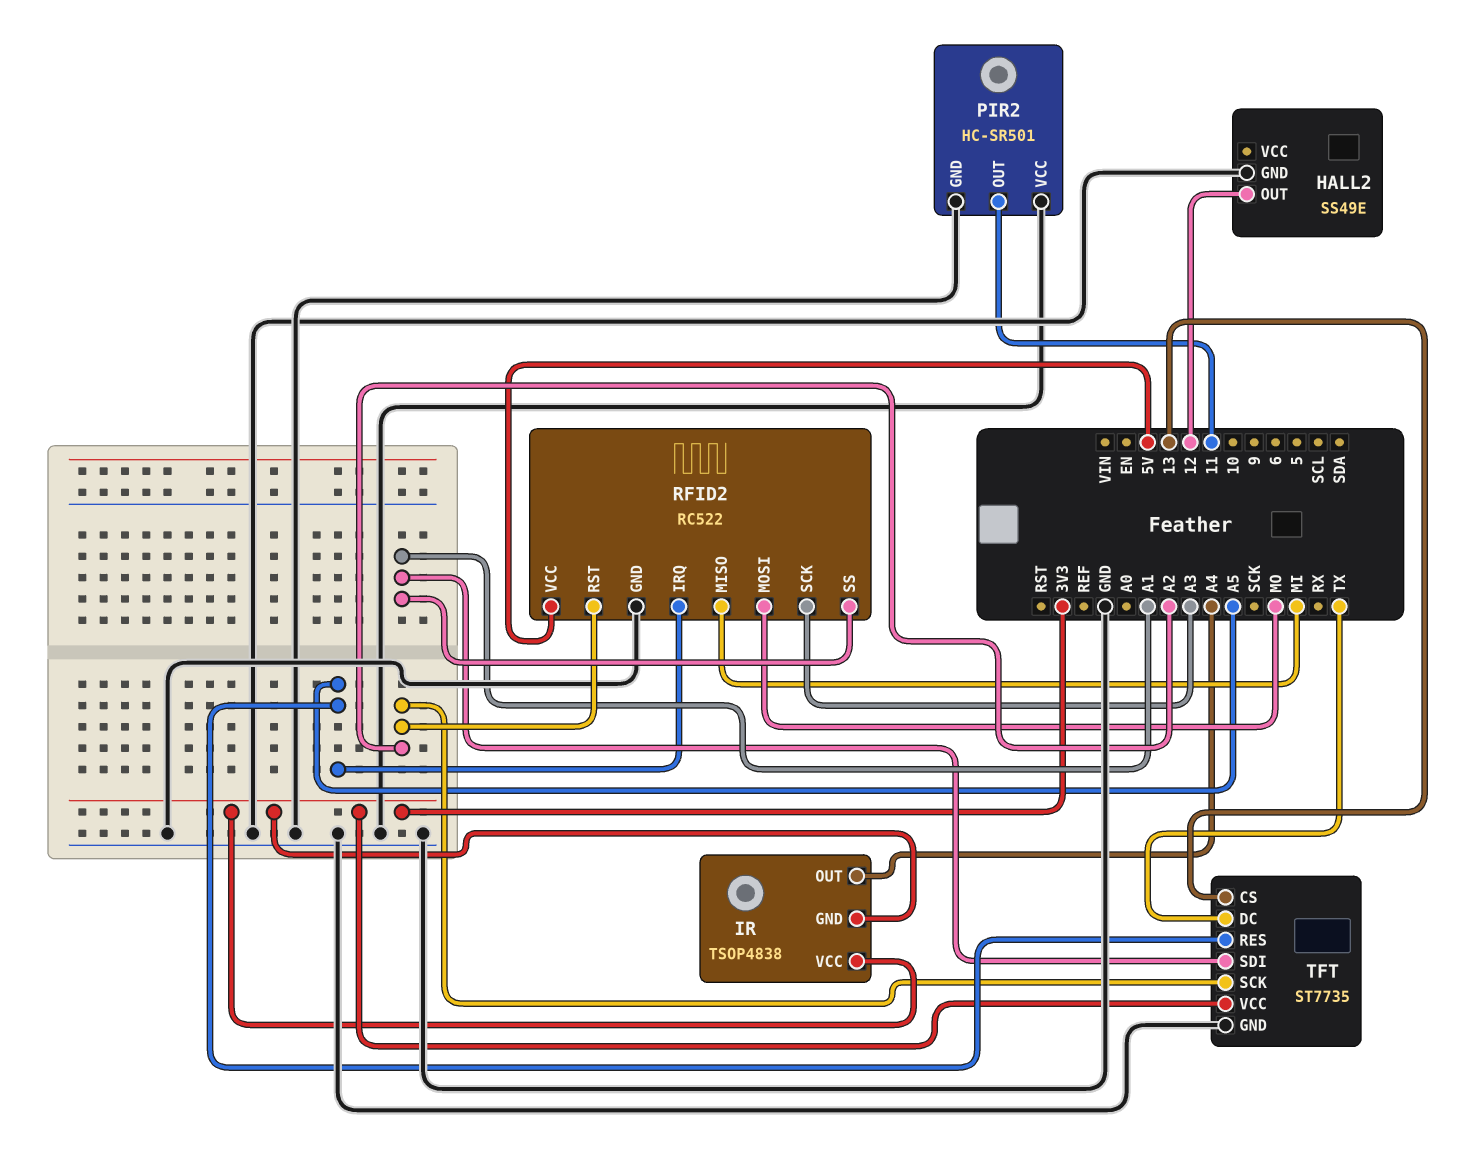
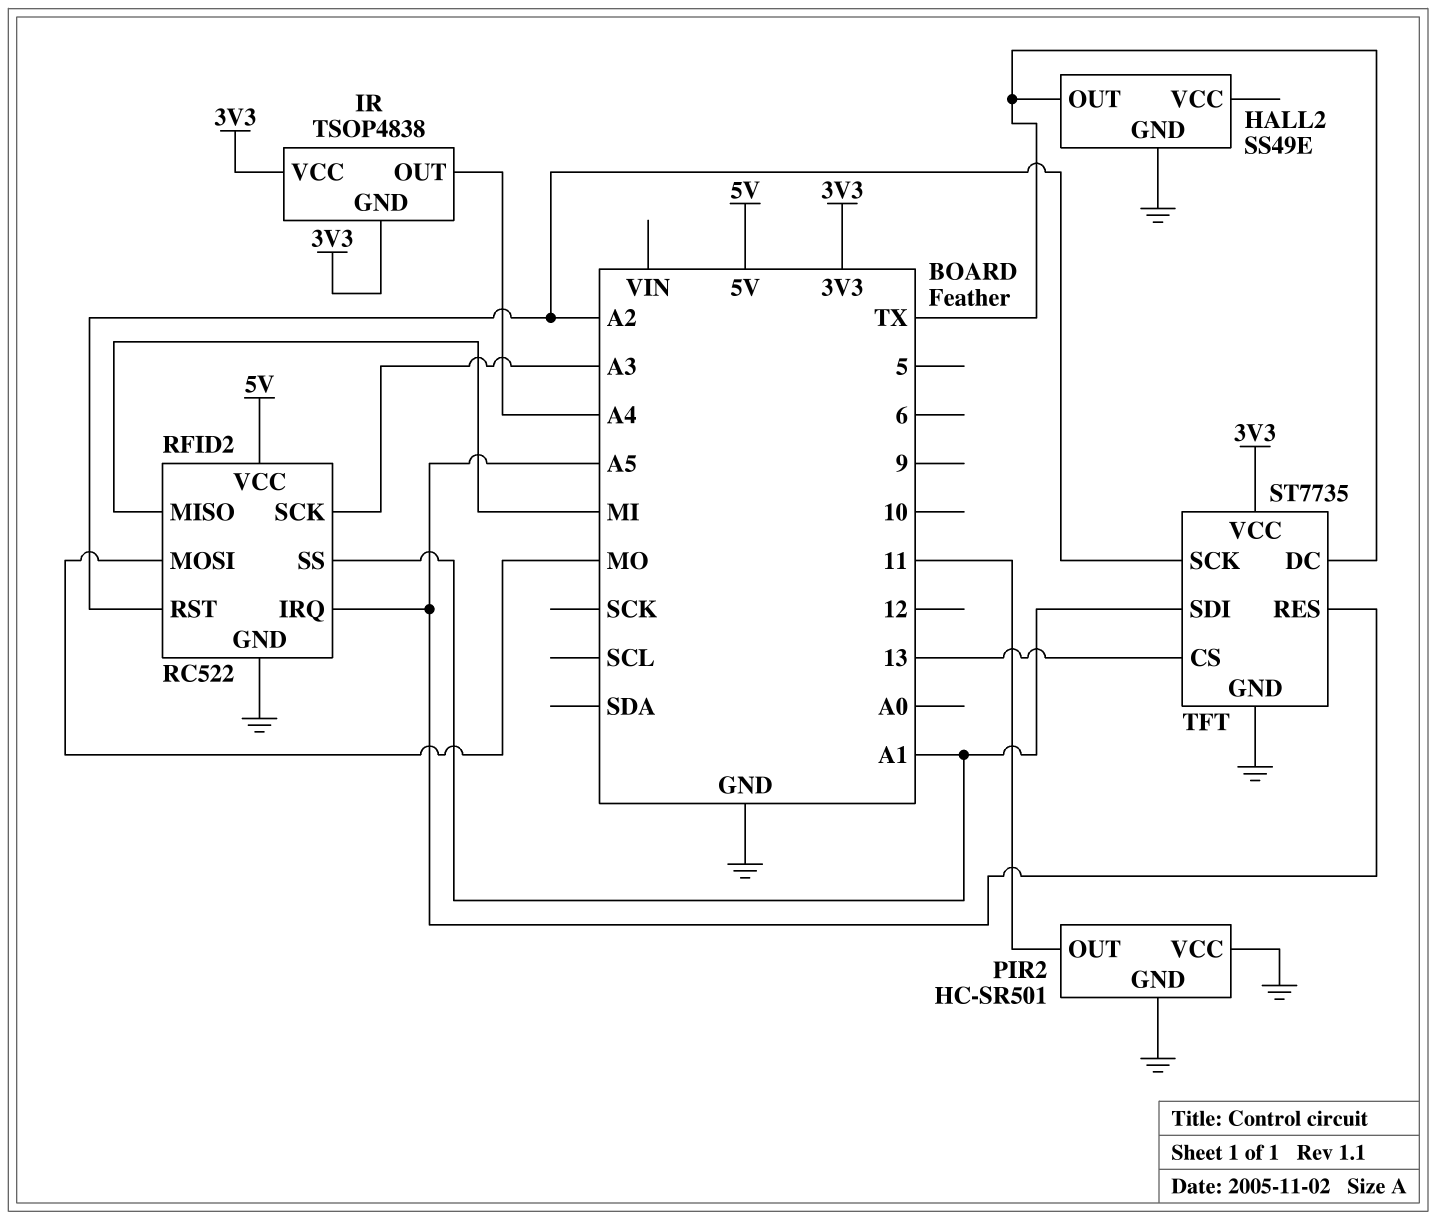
HALL2 pin OUT: 12 -> TX

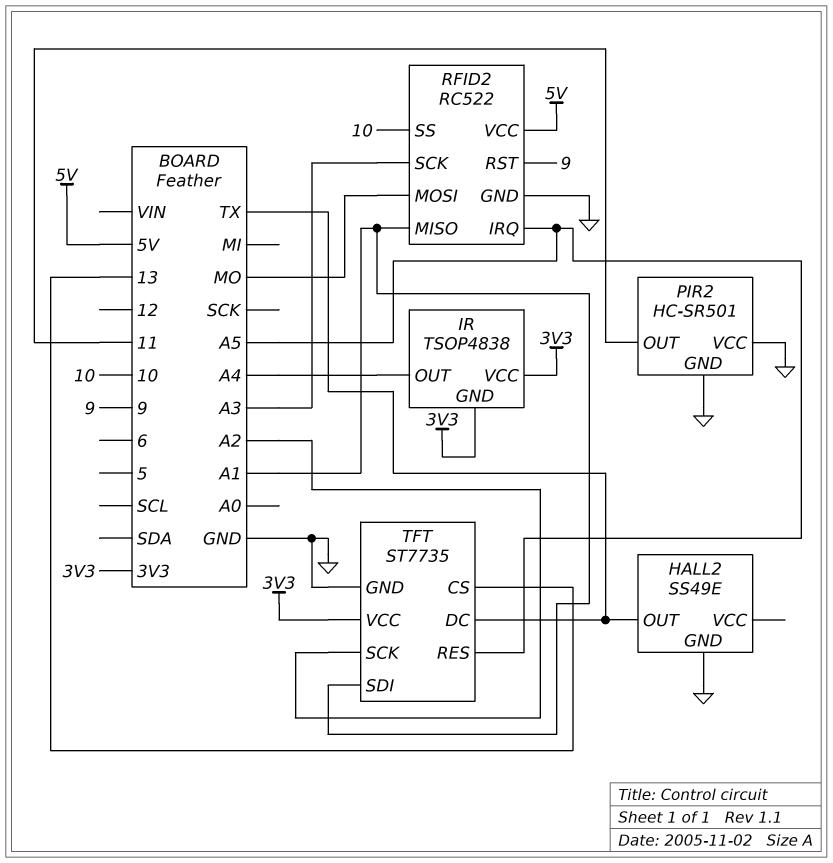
RFID2 pin MISO: MI -> A1
RFID2 pin RST: A2 -> 9
RFID2 pin SS: A1 -> 10

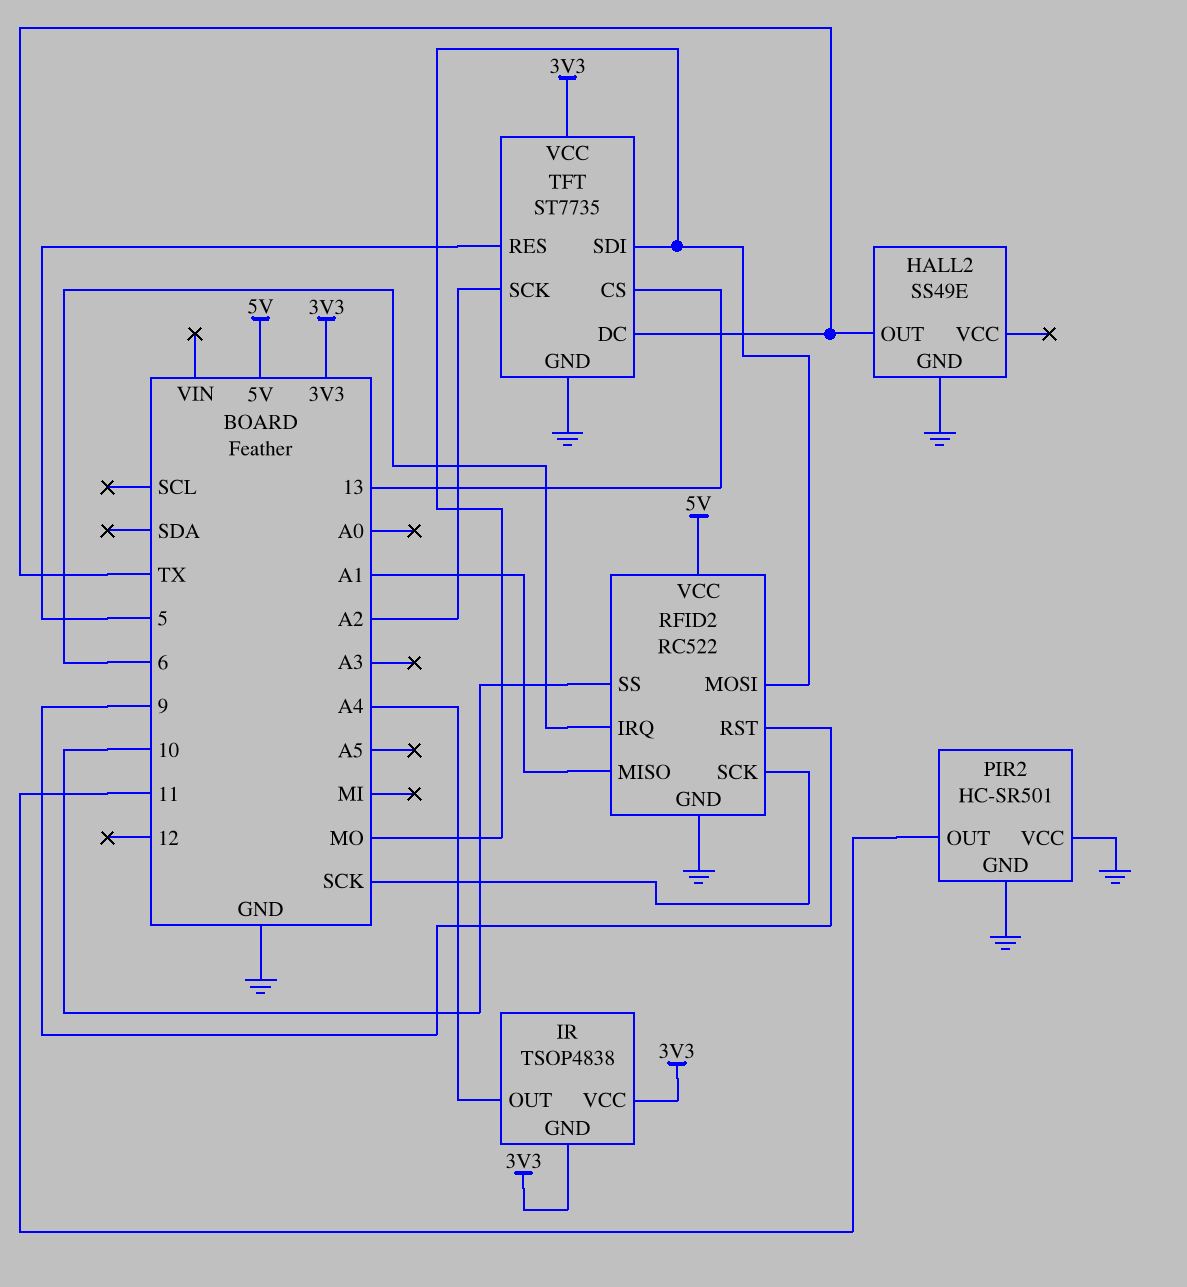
RFID2 pin IRQ: A5 -> 6
RFID2 pin SCK: A3 -> SCK
TFT pin RES: A5 -> 5
TFT pin SDI: A1 -> MO

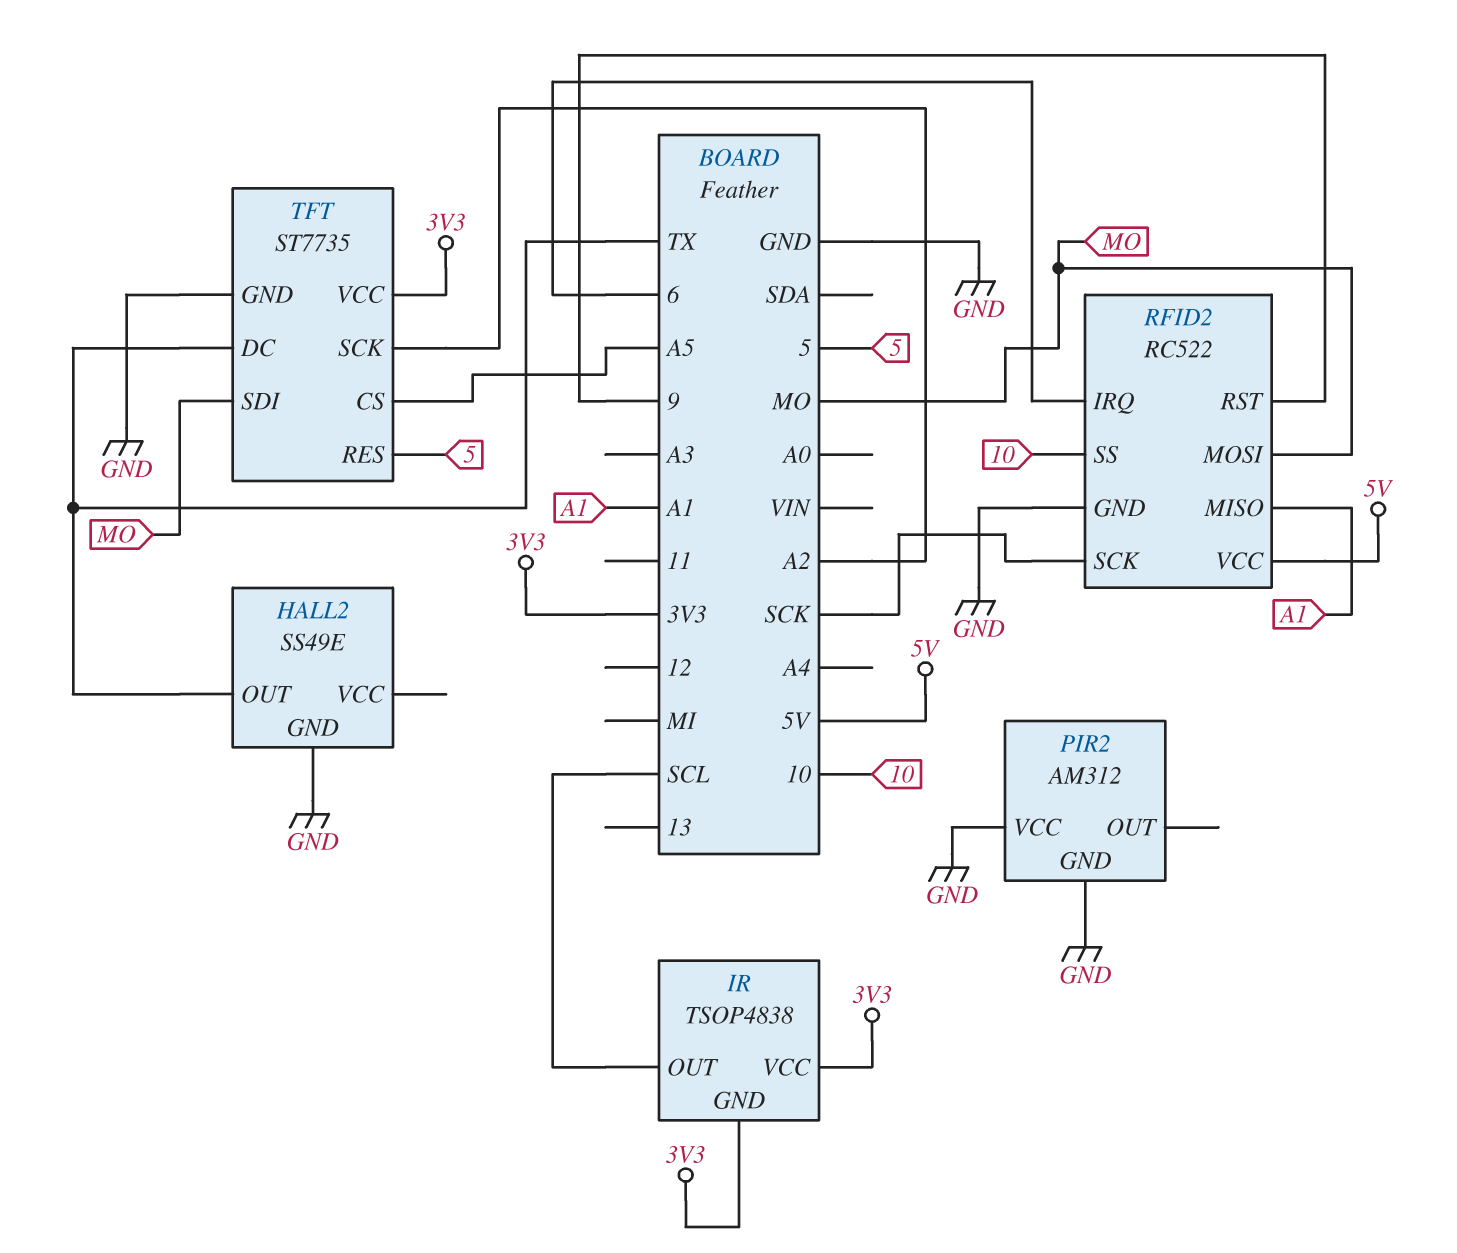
IR pin OUT: A4 -> SCL
PIR2: HC-SR501 -> AM312
PIR2 pin OUT: 11 -> none
TFT pin CS: 13 -> A5

